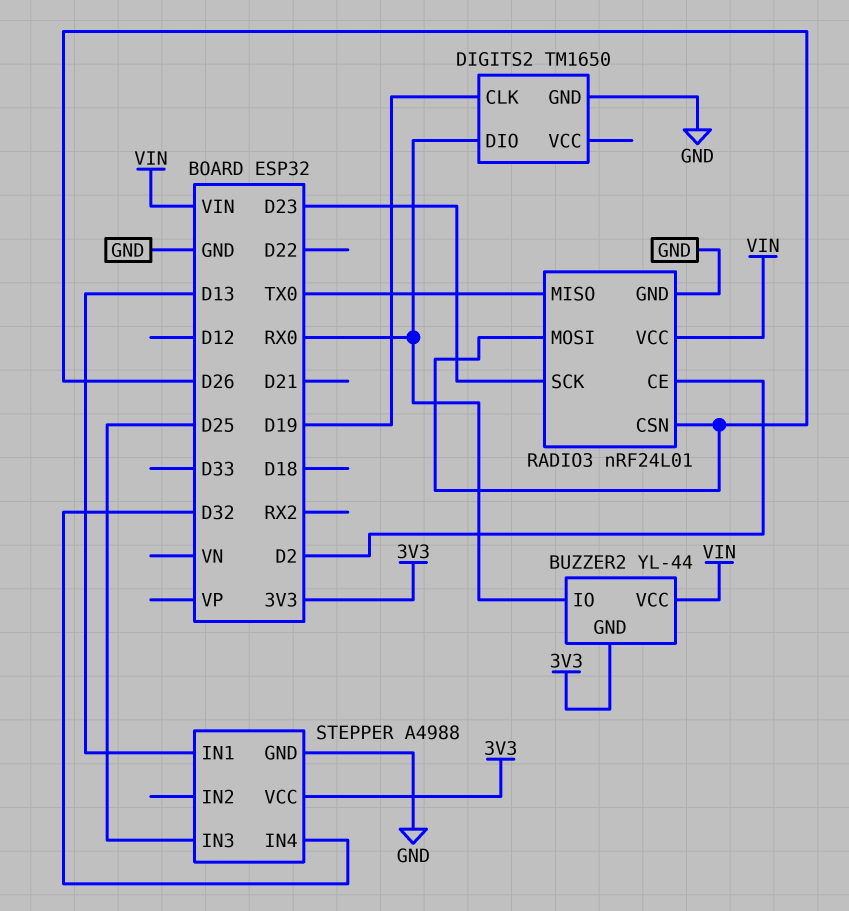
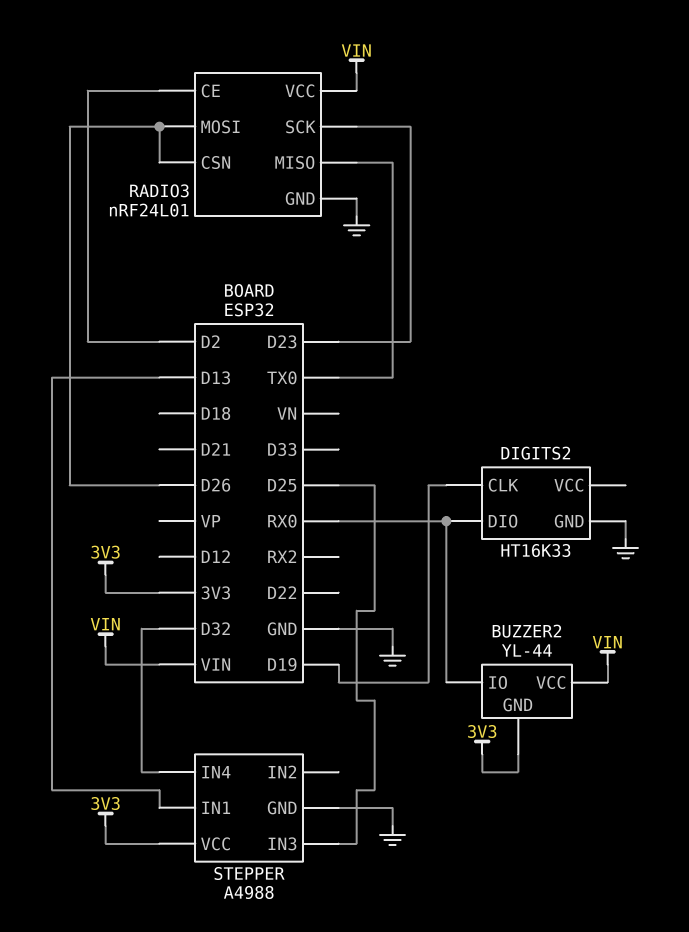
DIGITS2: TM1650 -> HT16K33

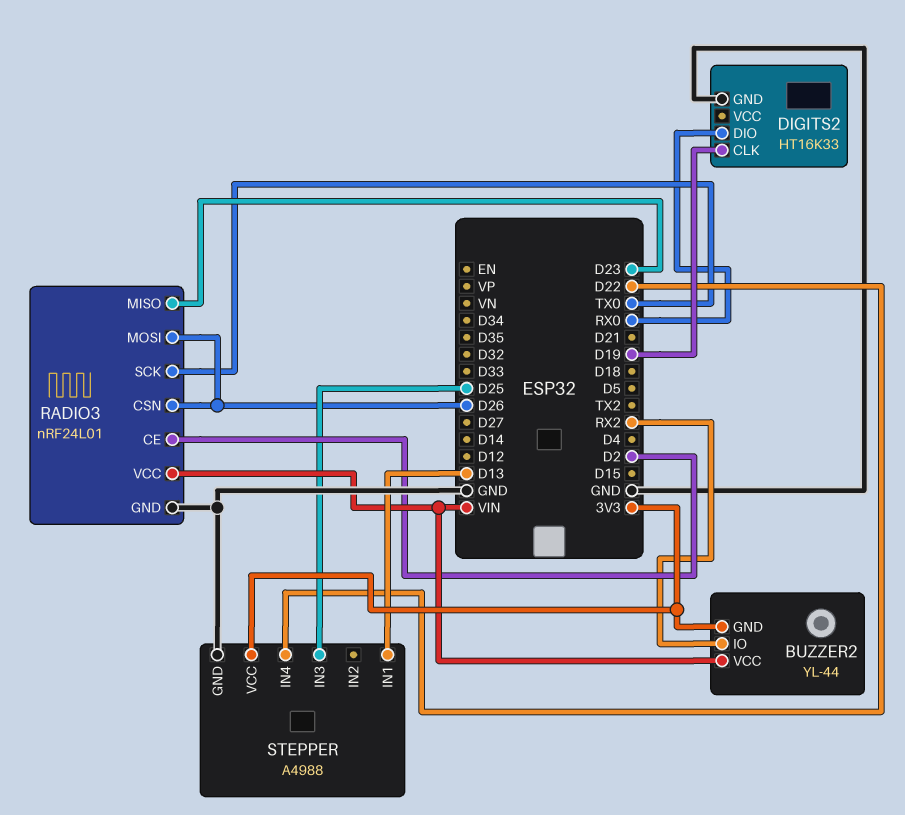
BUZZER2 pin IO: RX0 -> RX2
RADIO3 pin MISO: TX0 -> D23
RADIO3 pin SCK: D23 -> TX0
STEPPER pin IN4: D32 -> D22

